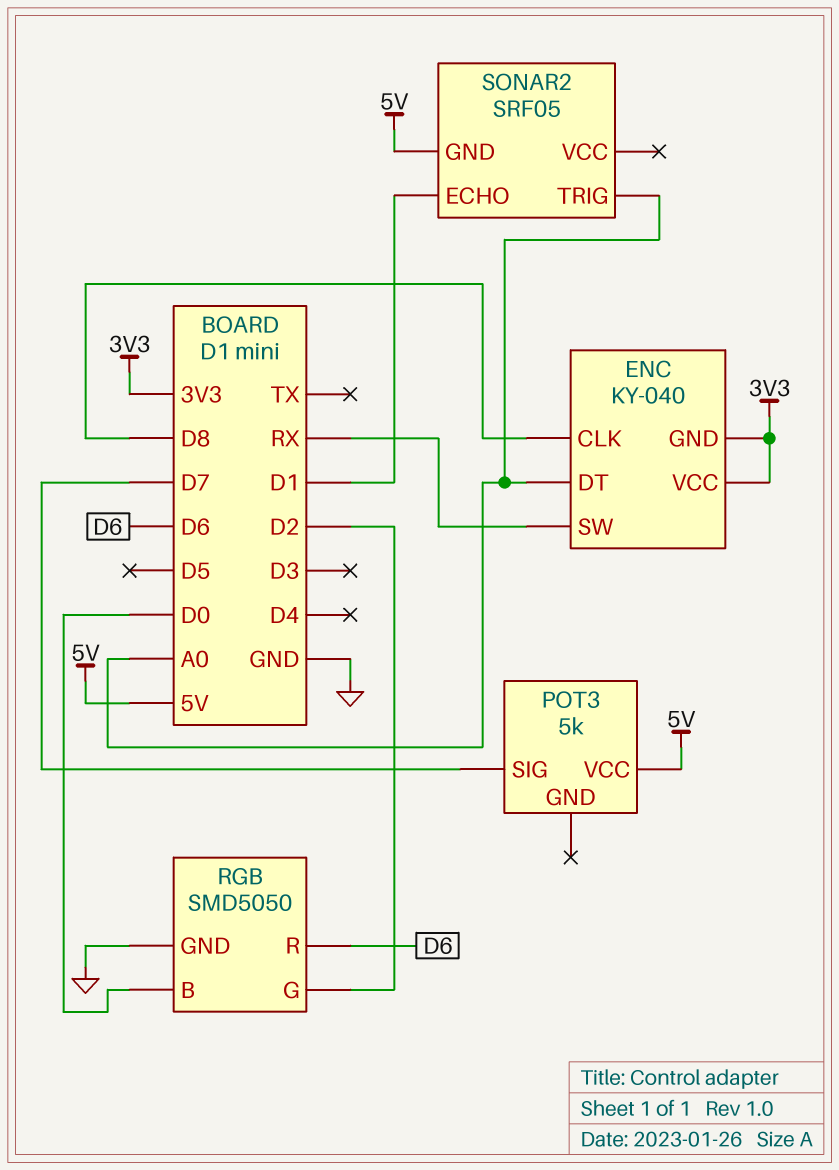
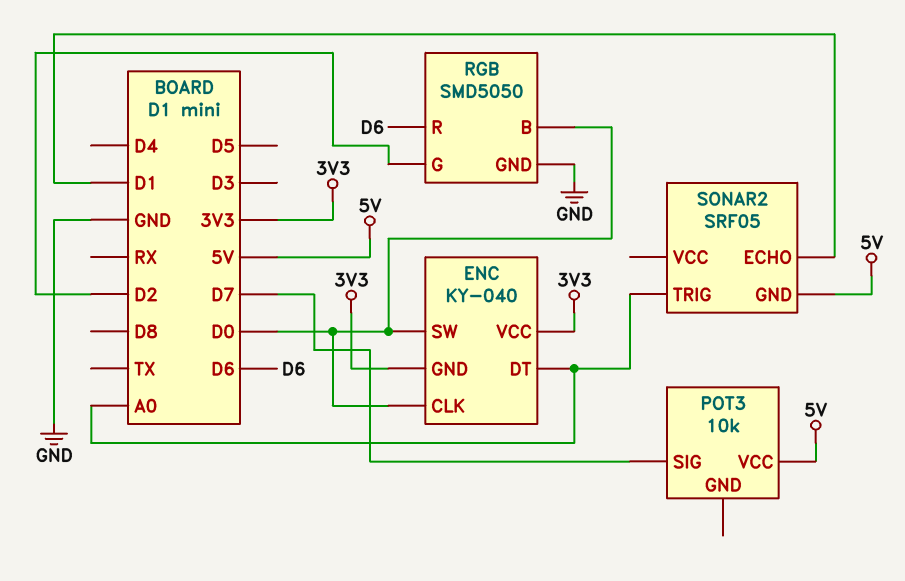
ENC pin CLK: D8 -> D0
ENC pin SW: RX -> D0
POT3: 5k -> 10k

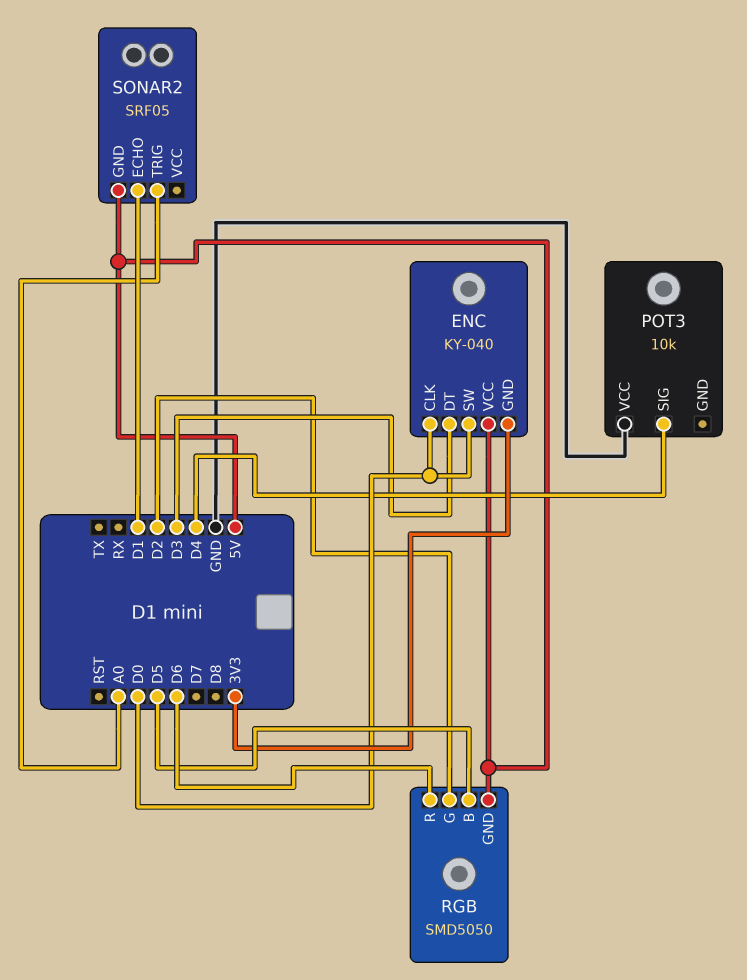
ENC pin DT: A0 -> D3
ENC pin VCC: 3V3 -> 5V
POT3 pin SIG: D7 -> D4
POT3 pin VCC: 5V -> GND
RGB pin B: D0 -> D5
RGB pin GND: GND -> 5V

